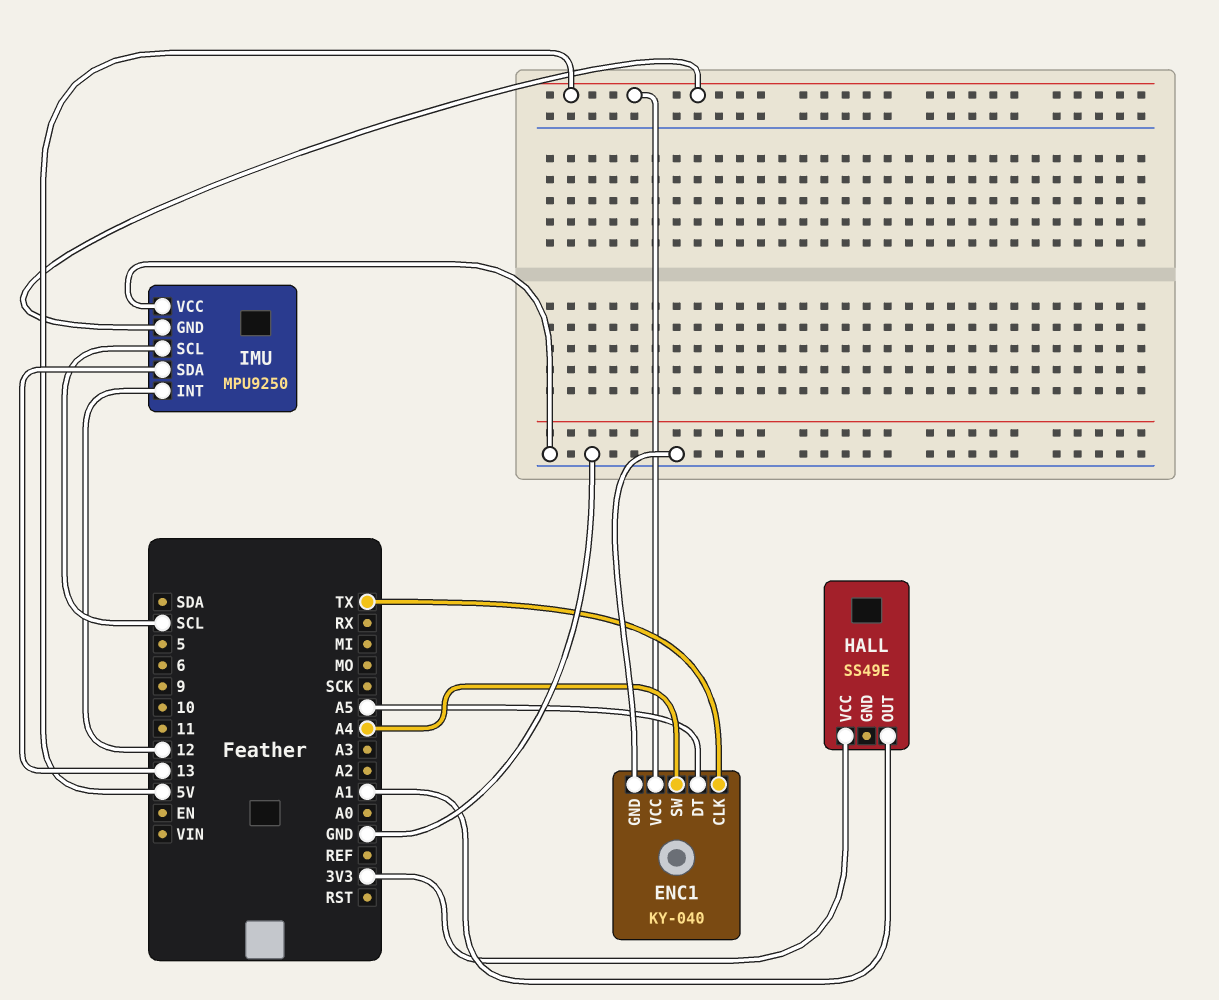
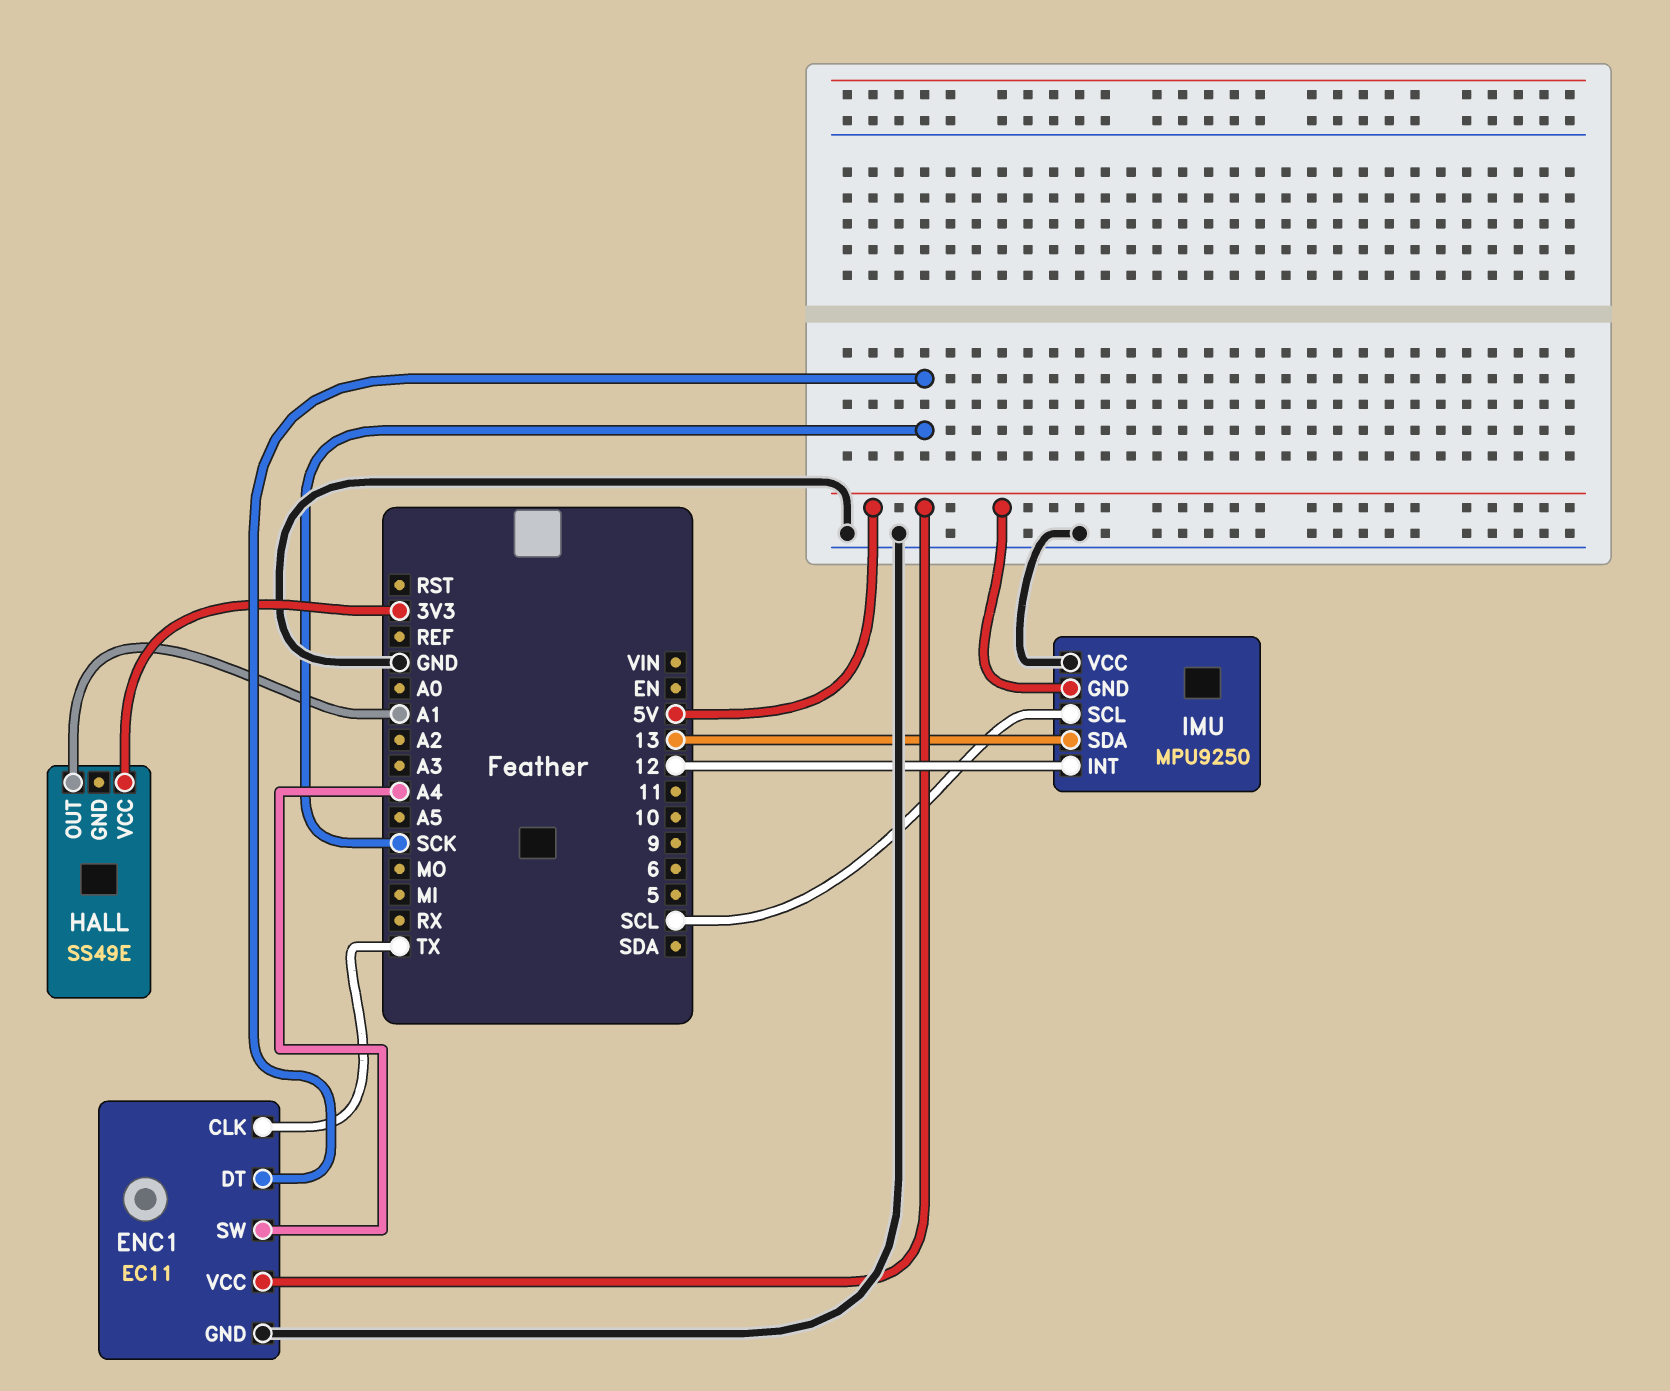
ENC1: KY-040 -> EC11
ENC1 pin DT: A5 -> SCK

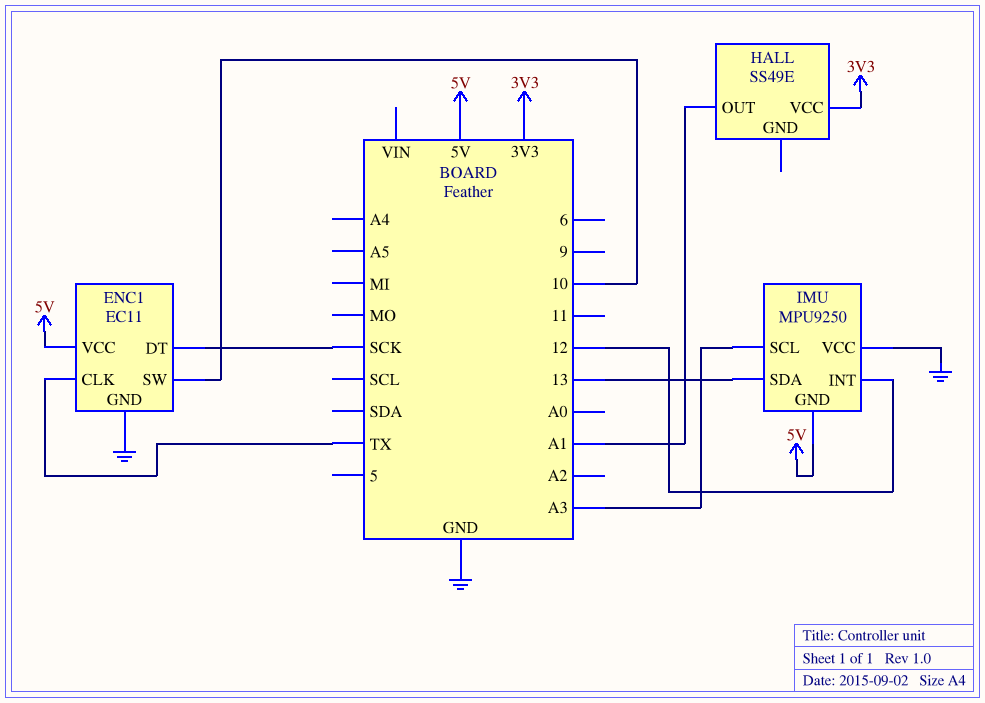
ENC1 pin SW: A4 -> 10
IMU pin SCL: SCL -> A3

